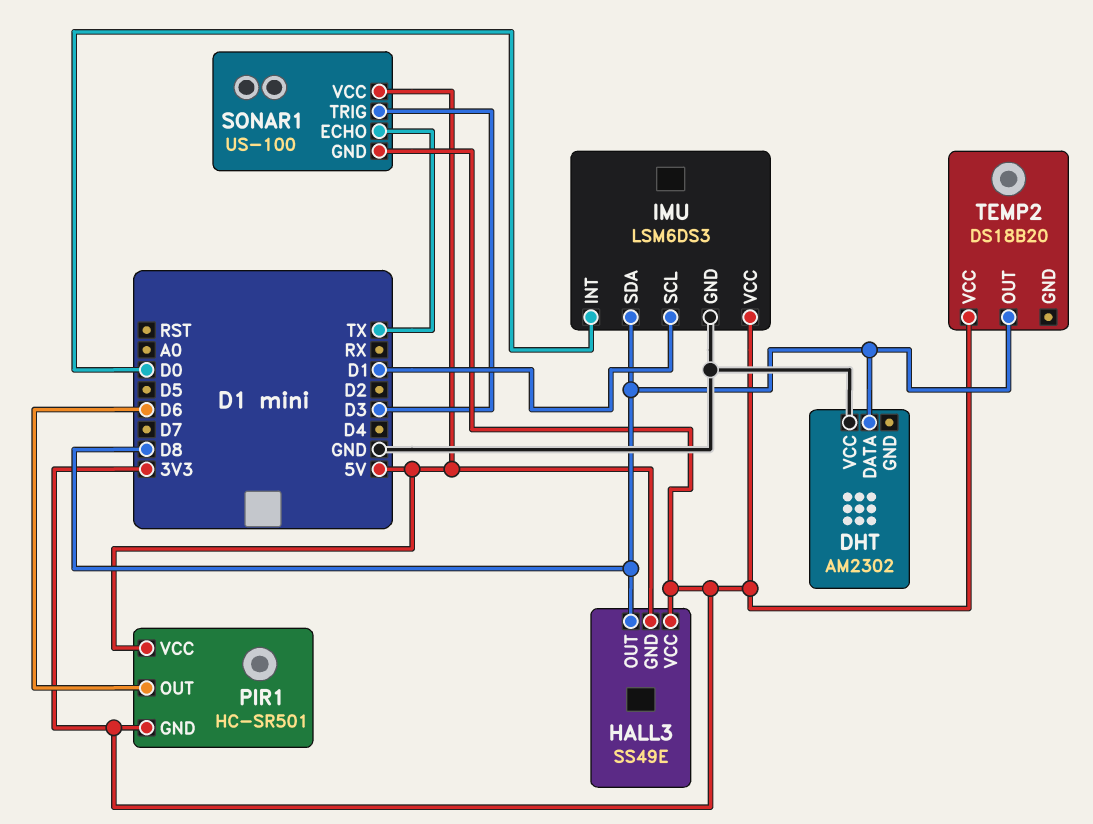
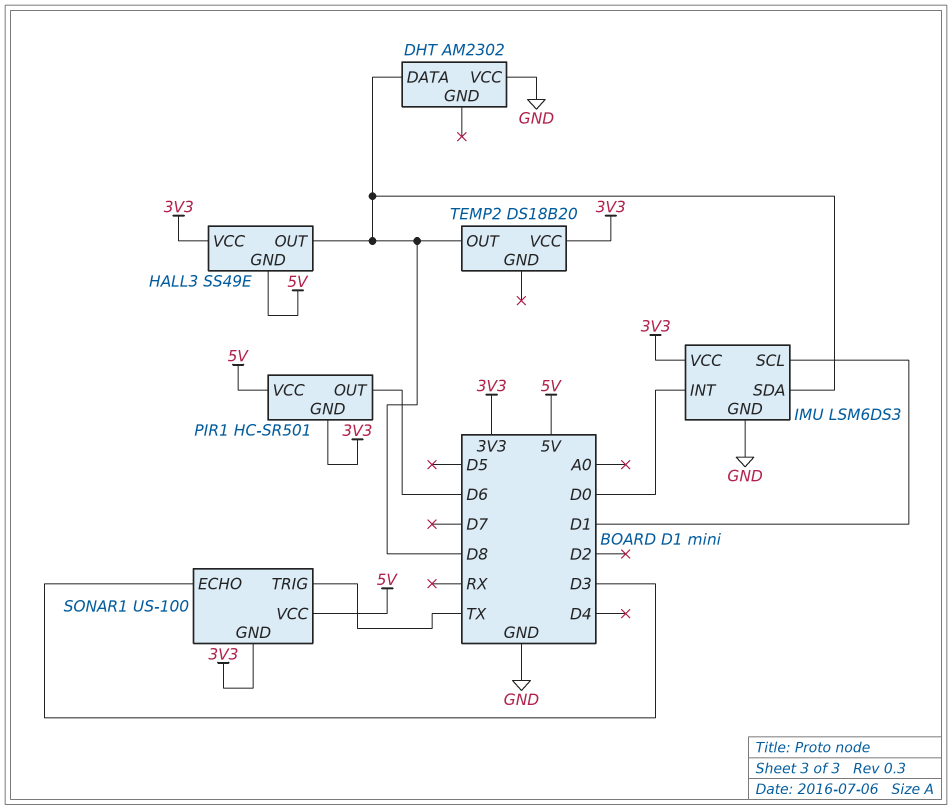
SONAR1 pin ECHO: TX -> D3
SONAR1 pin TRIG: D3 -> TX

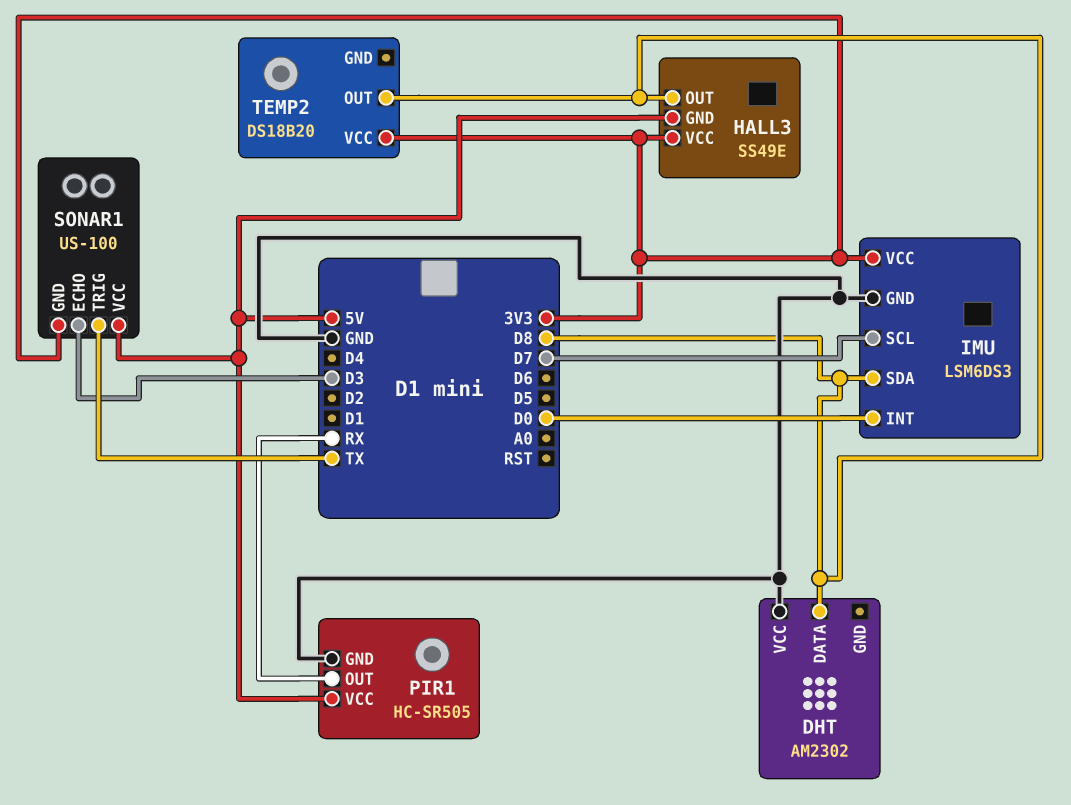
IMU pin SCL: D1 -> D7
PIR1: HC-SR501 -> HC-SR505
PIR1 pin GND: 3V3 -> GND
PIR1 pin OUT: D6 -> RX

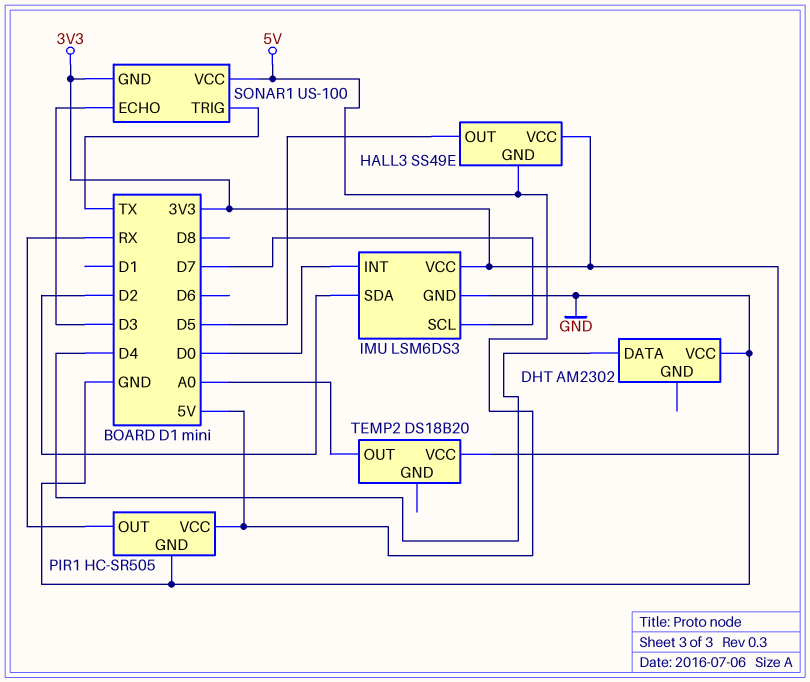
DHT pin DATA: D8 -> D4
HALL3 pin OUT: D8 -> D5
IMU pin SDA: D8 -> D2
TEMP2 pin OUT: D8 -> A0

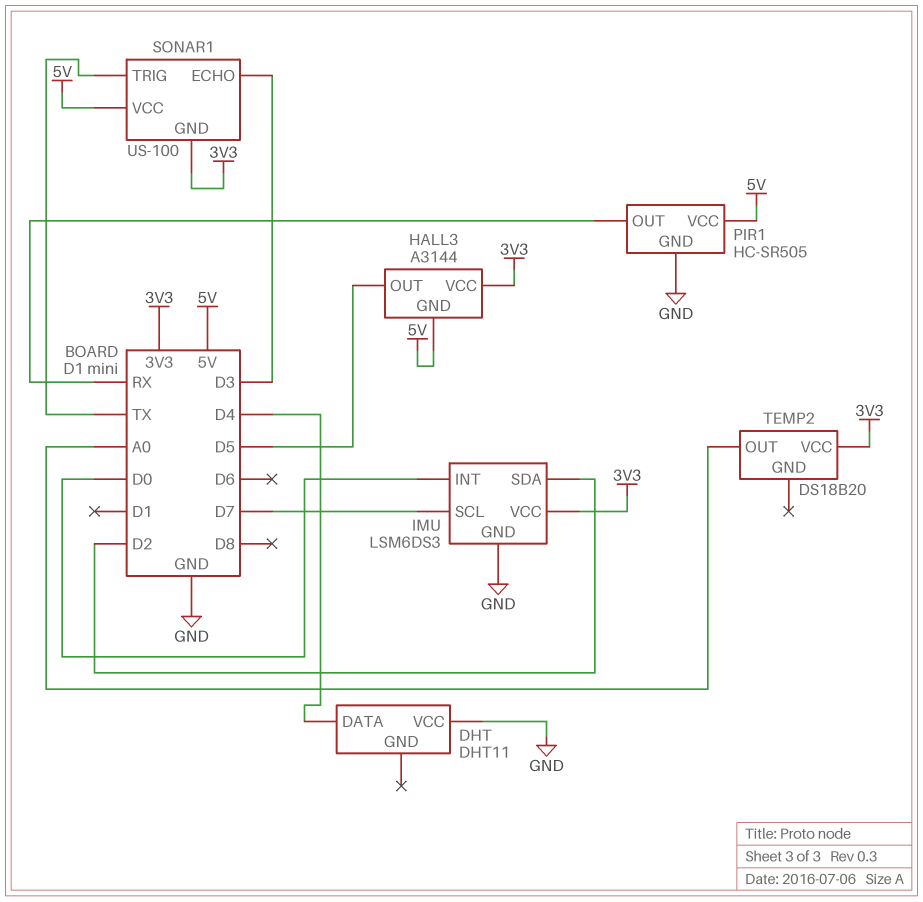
DHT: AM2302 -> DHT11
HALL3: SS49E -> A3144

